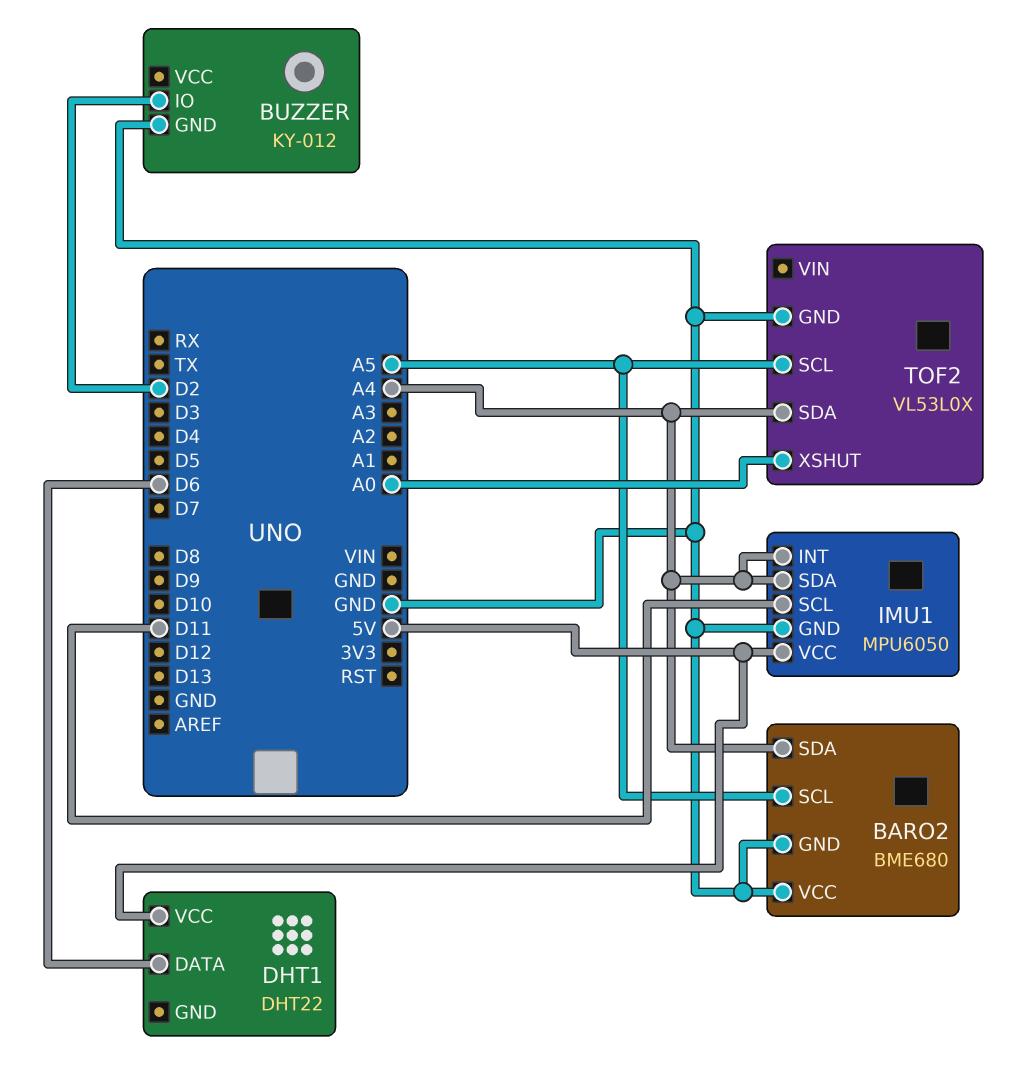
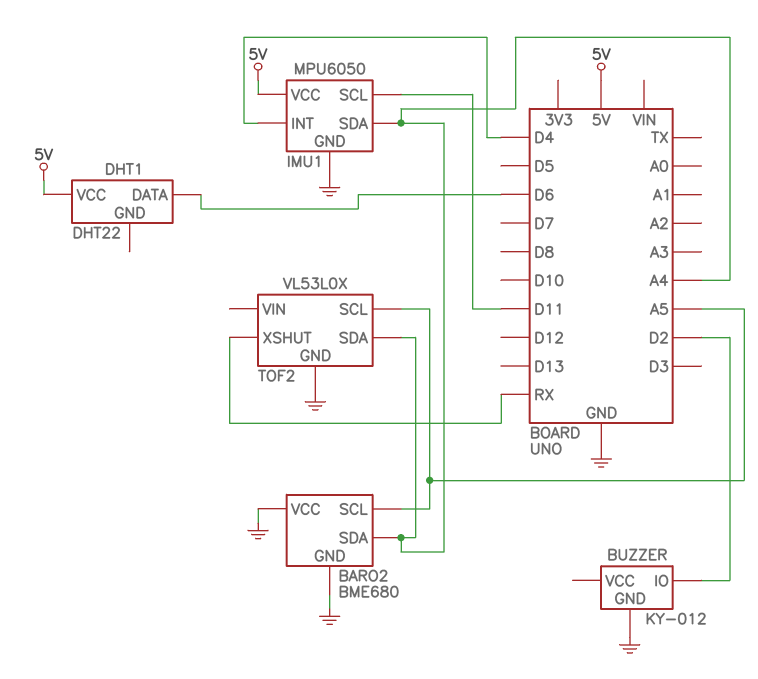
IMU1 pin INT: A4 -> D4
TOF2 pin XSHUT: A0 -> RX

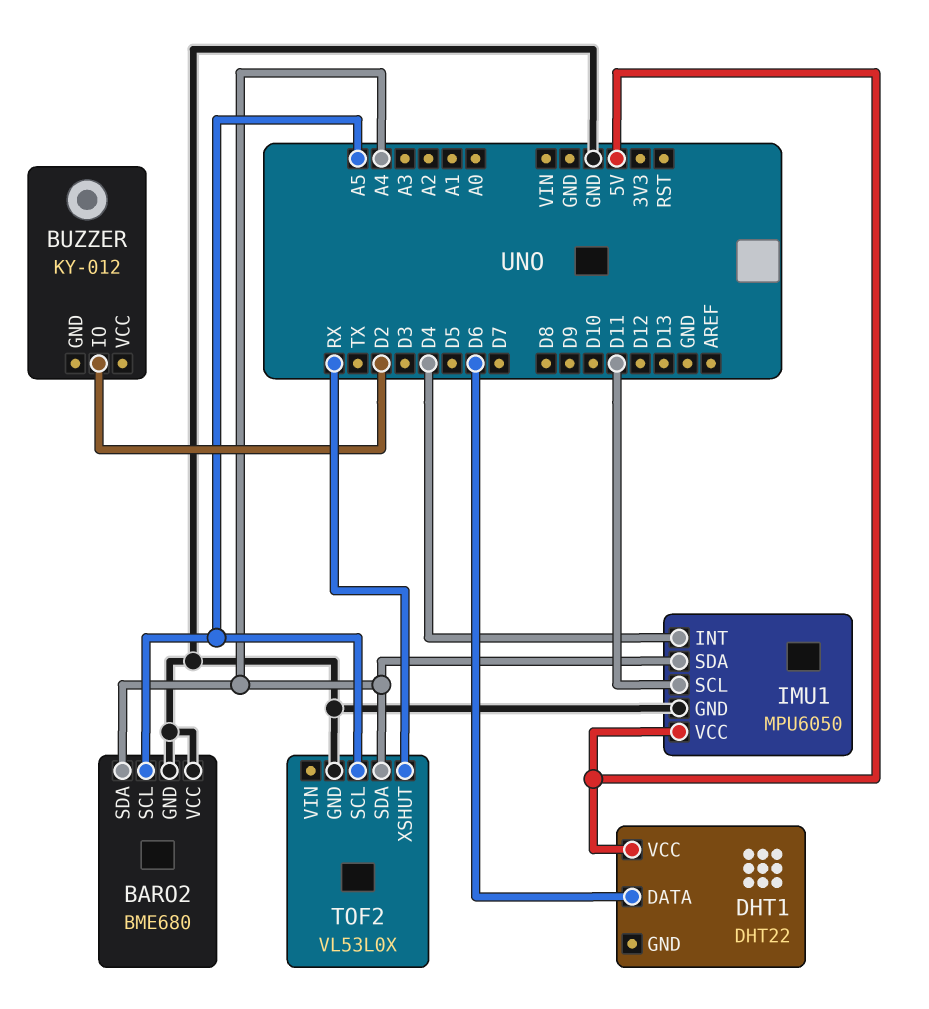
BUZZER pin GND: GND -> none

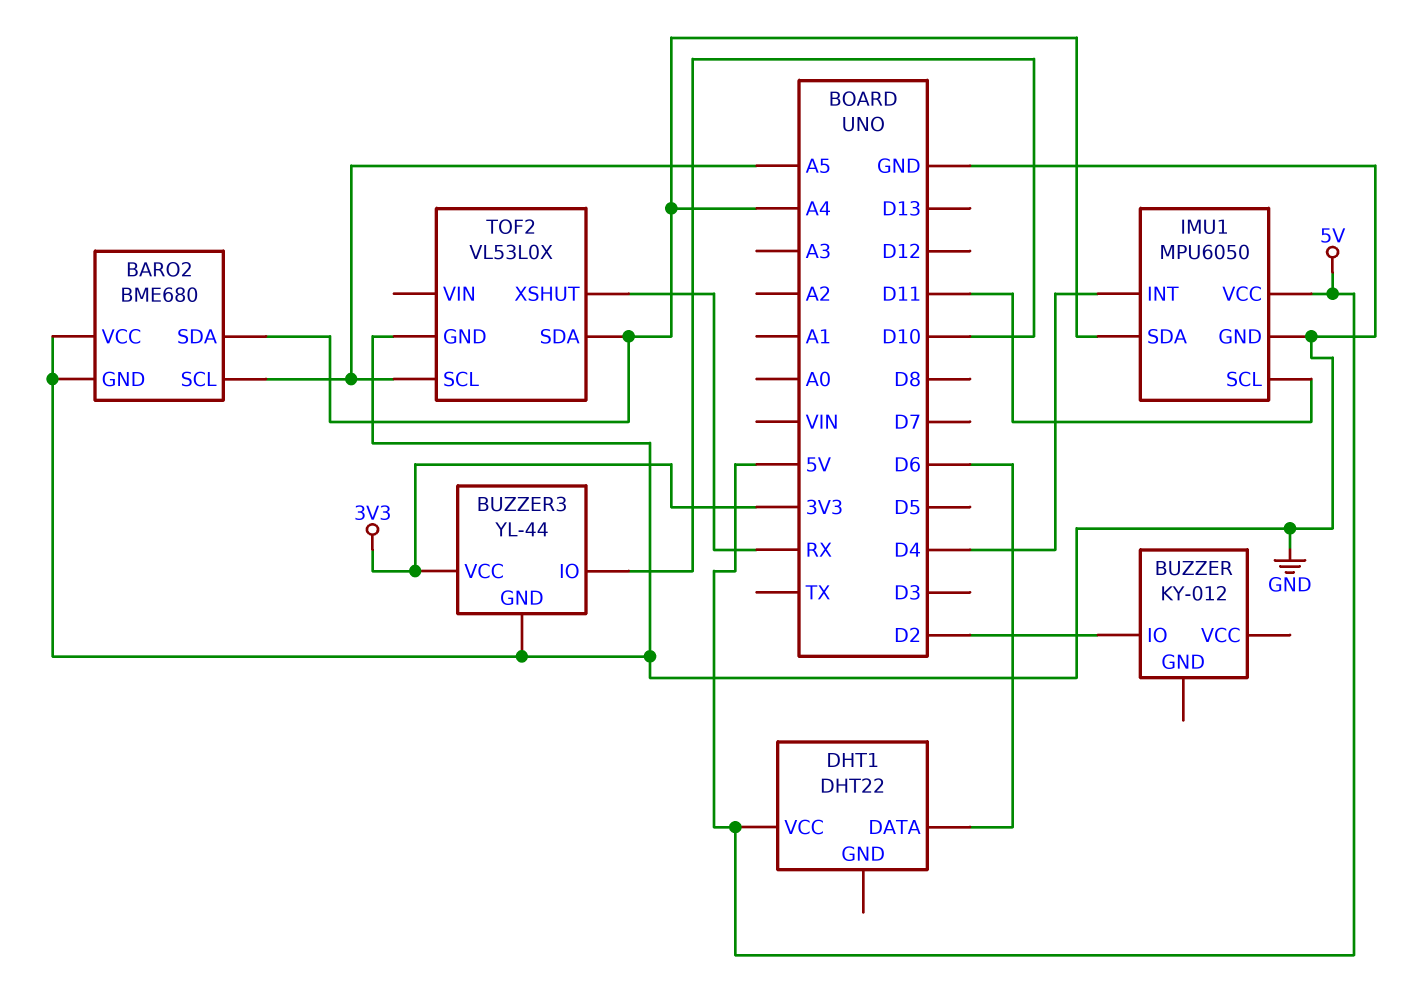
BUZZER3: none -> YL-44
BUZZER3 pin GND: none -> GND
BUZZER3 pin IO: none -> D10
BUZZER3 pin VCC: none -> 3V3

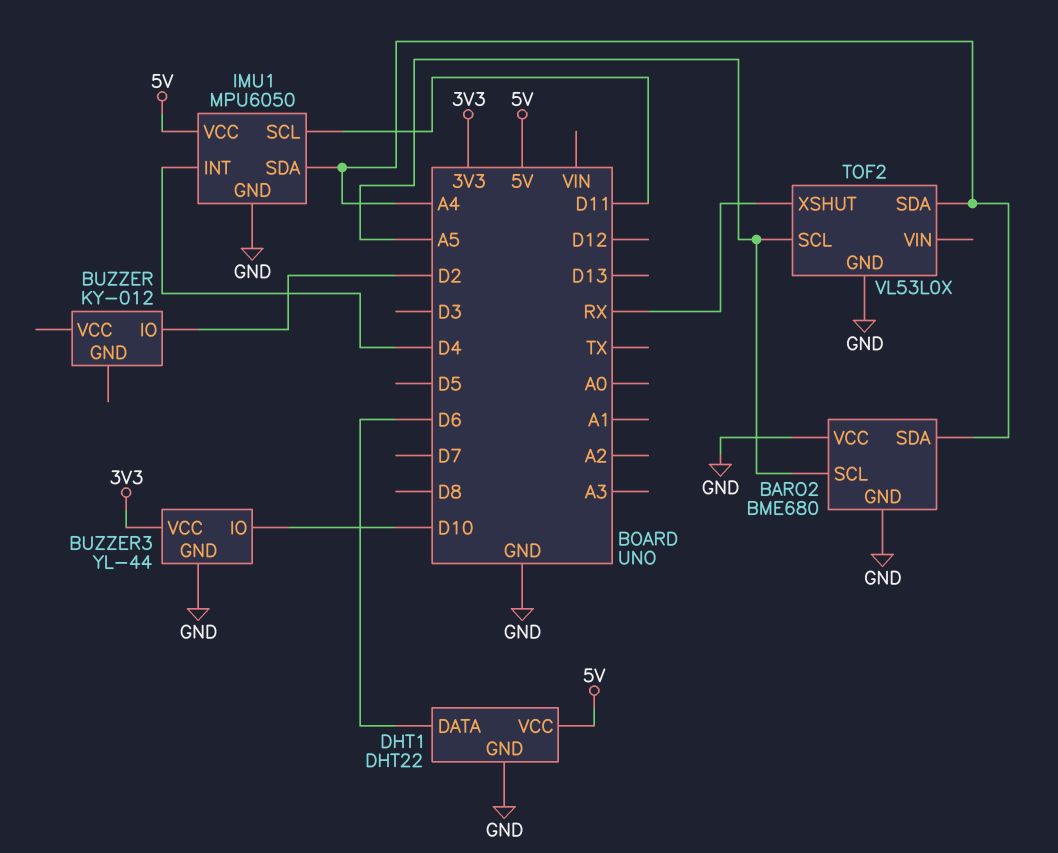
DHT1 pin GND: none -> GND

